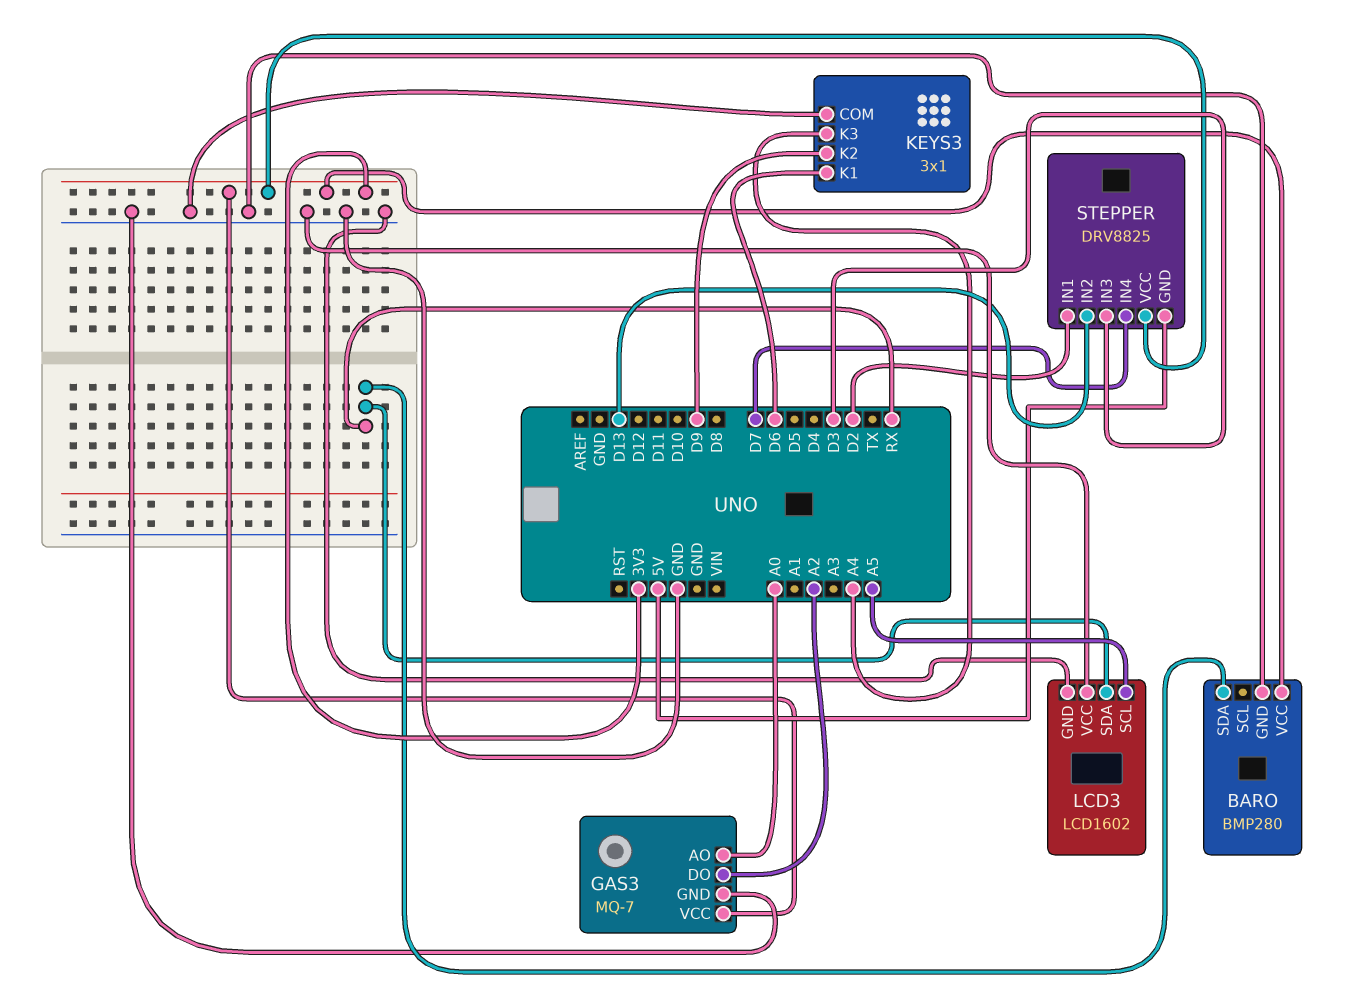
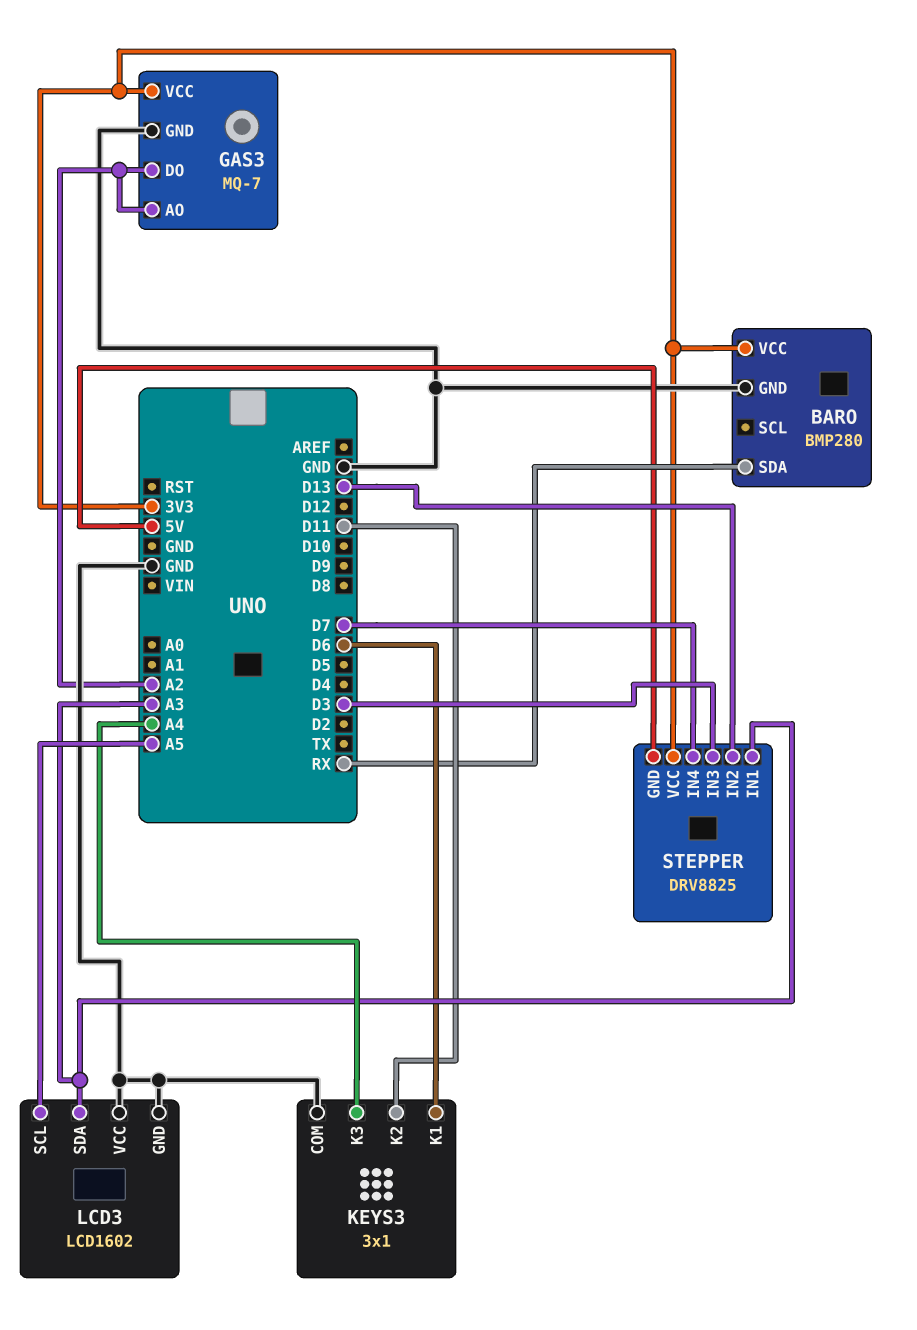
GAS3 pin AO: A0 -> A2
KEYS3 pin K2: D9 -> D11
LCD3 pin SDA: RX -> A3
STEPPER pin IN1: D2 -> A3

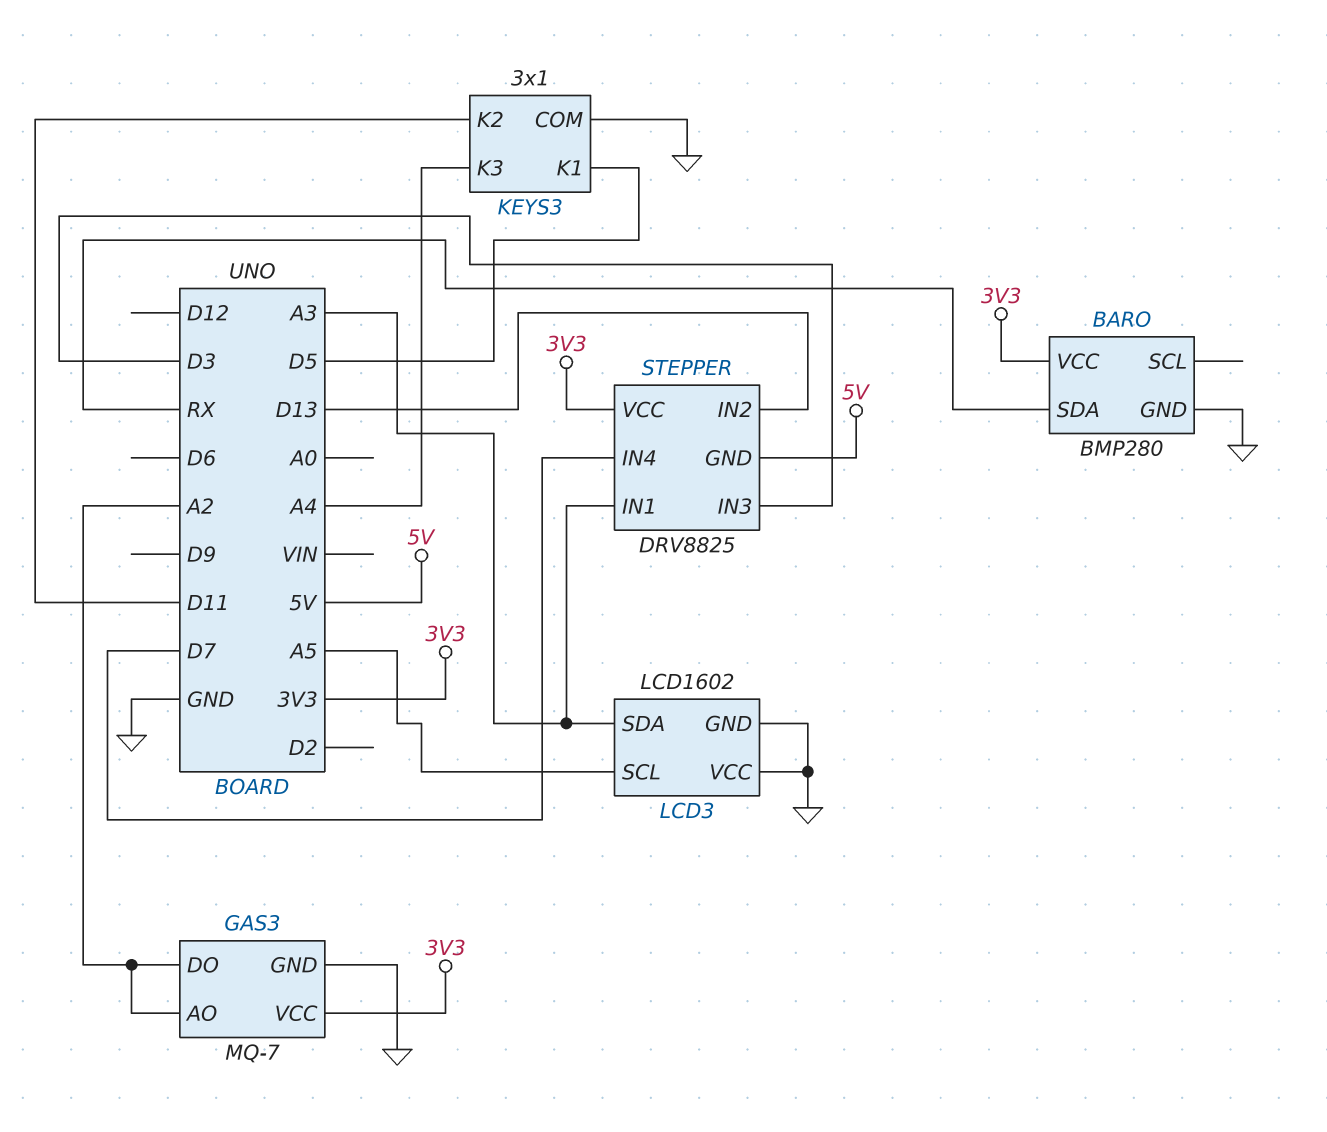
KEYS3 pin K1: D6 -> D5

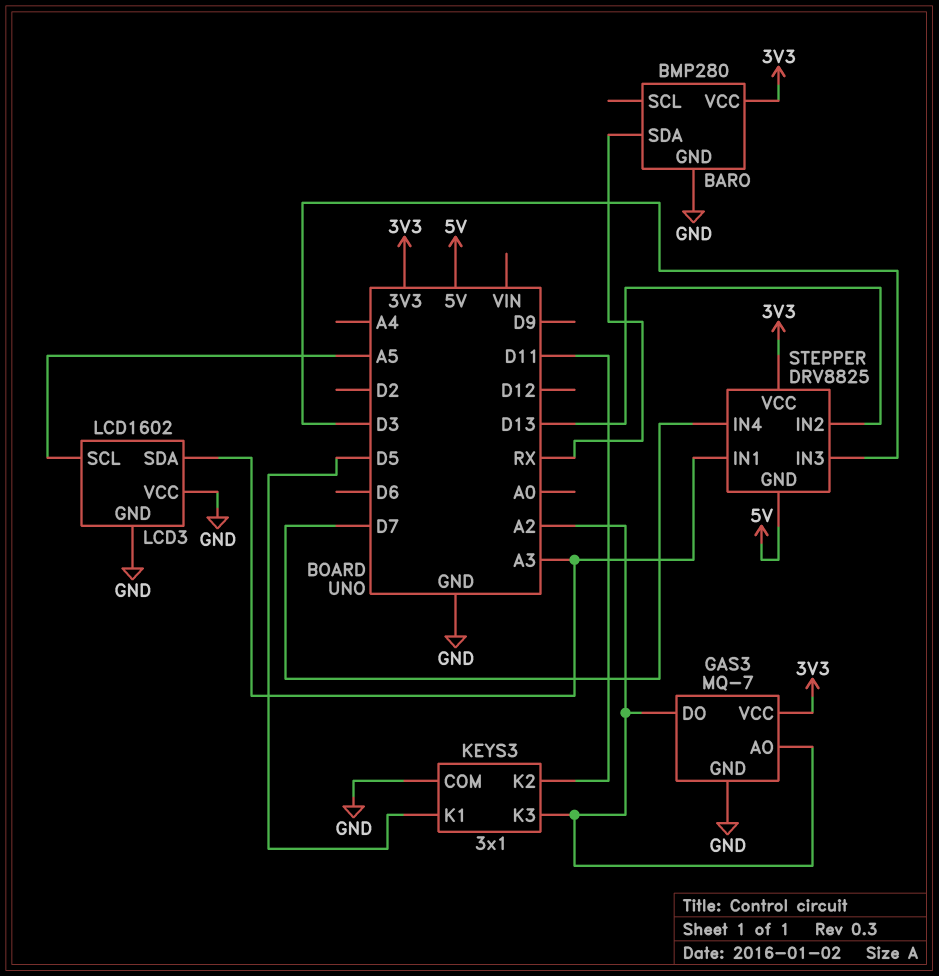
KEYS3 pin K3: A4 -> A2

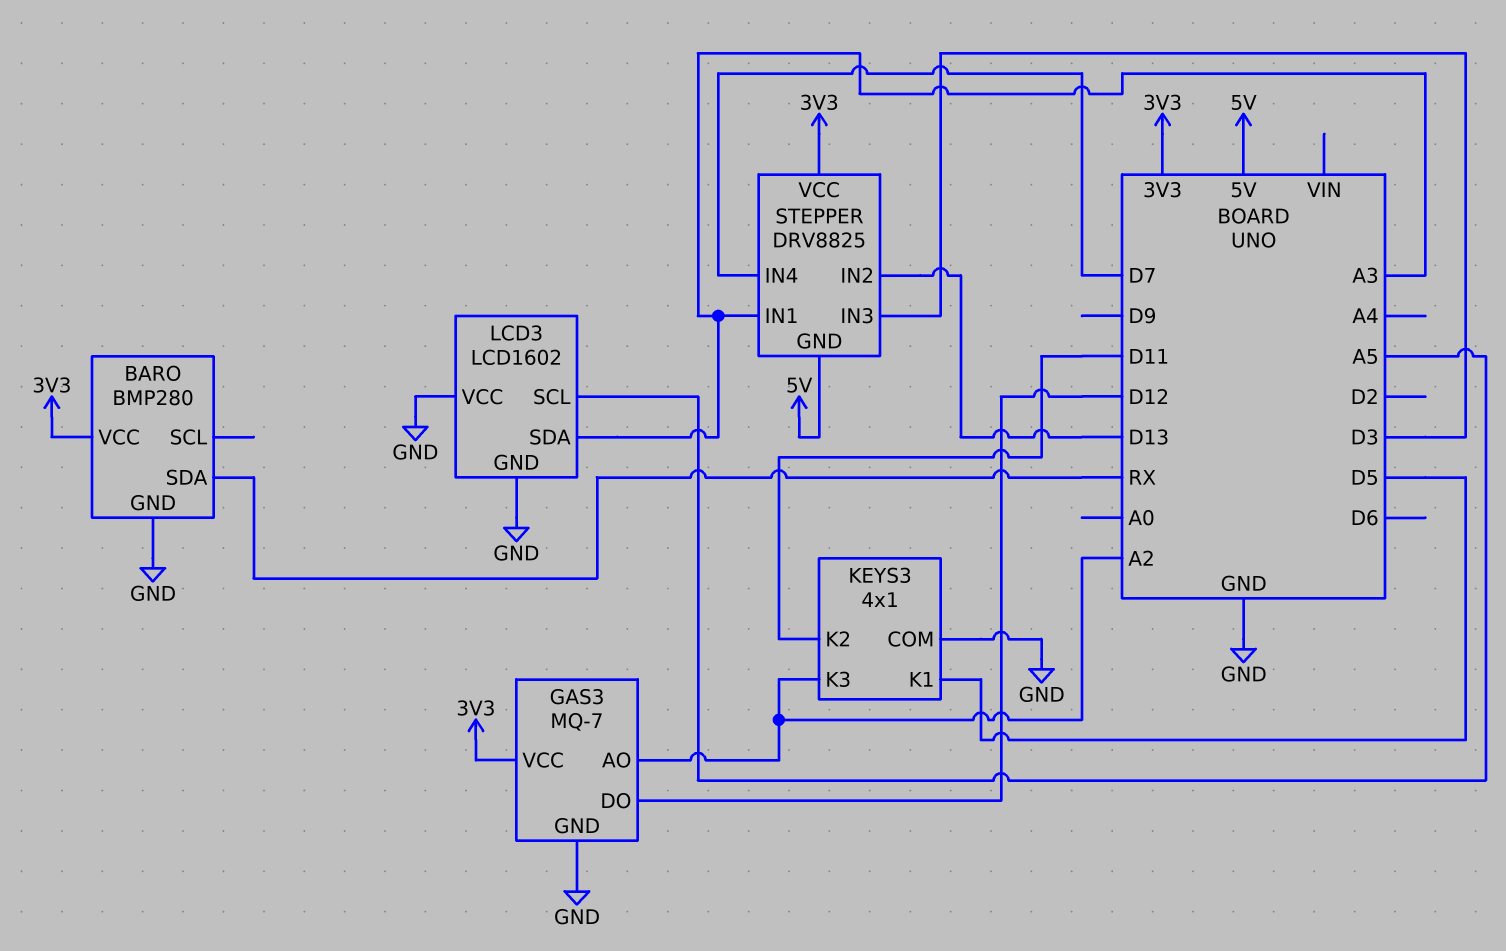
GAS3 pin DO: A2 -> D12
KEYS3: 3x1 -> 4x1

